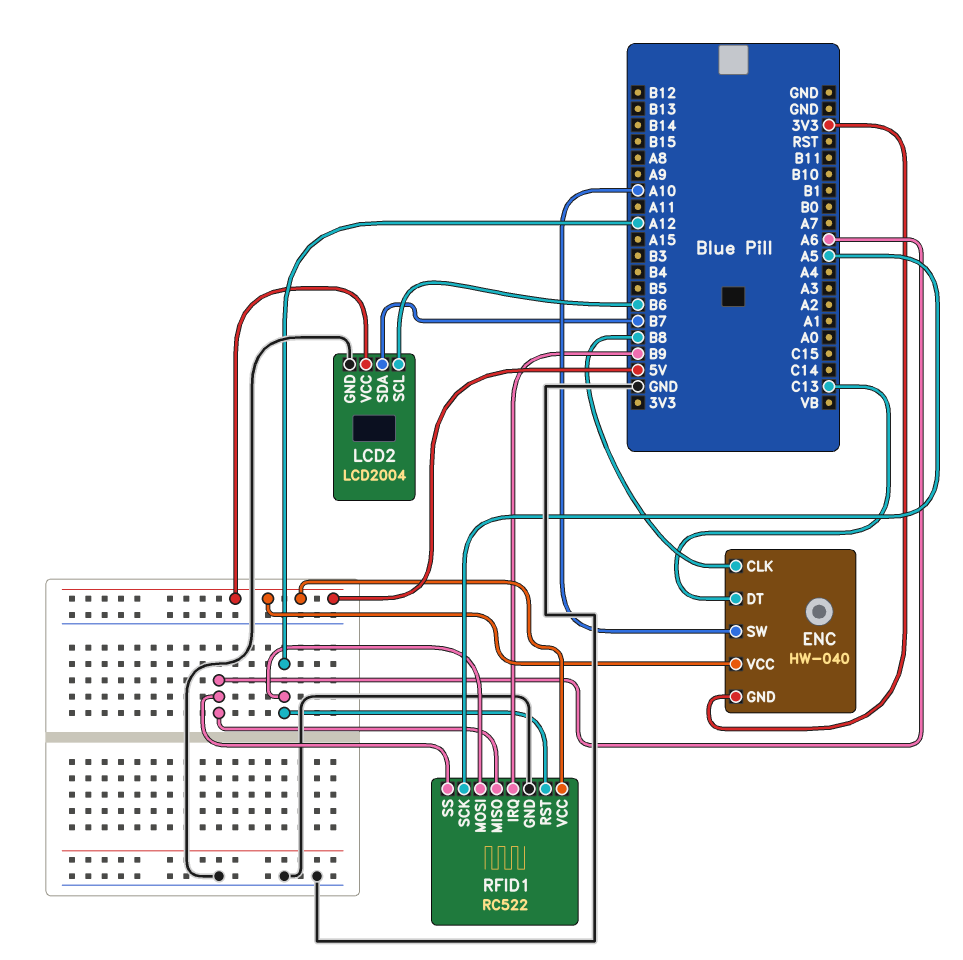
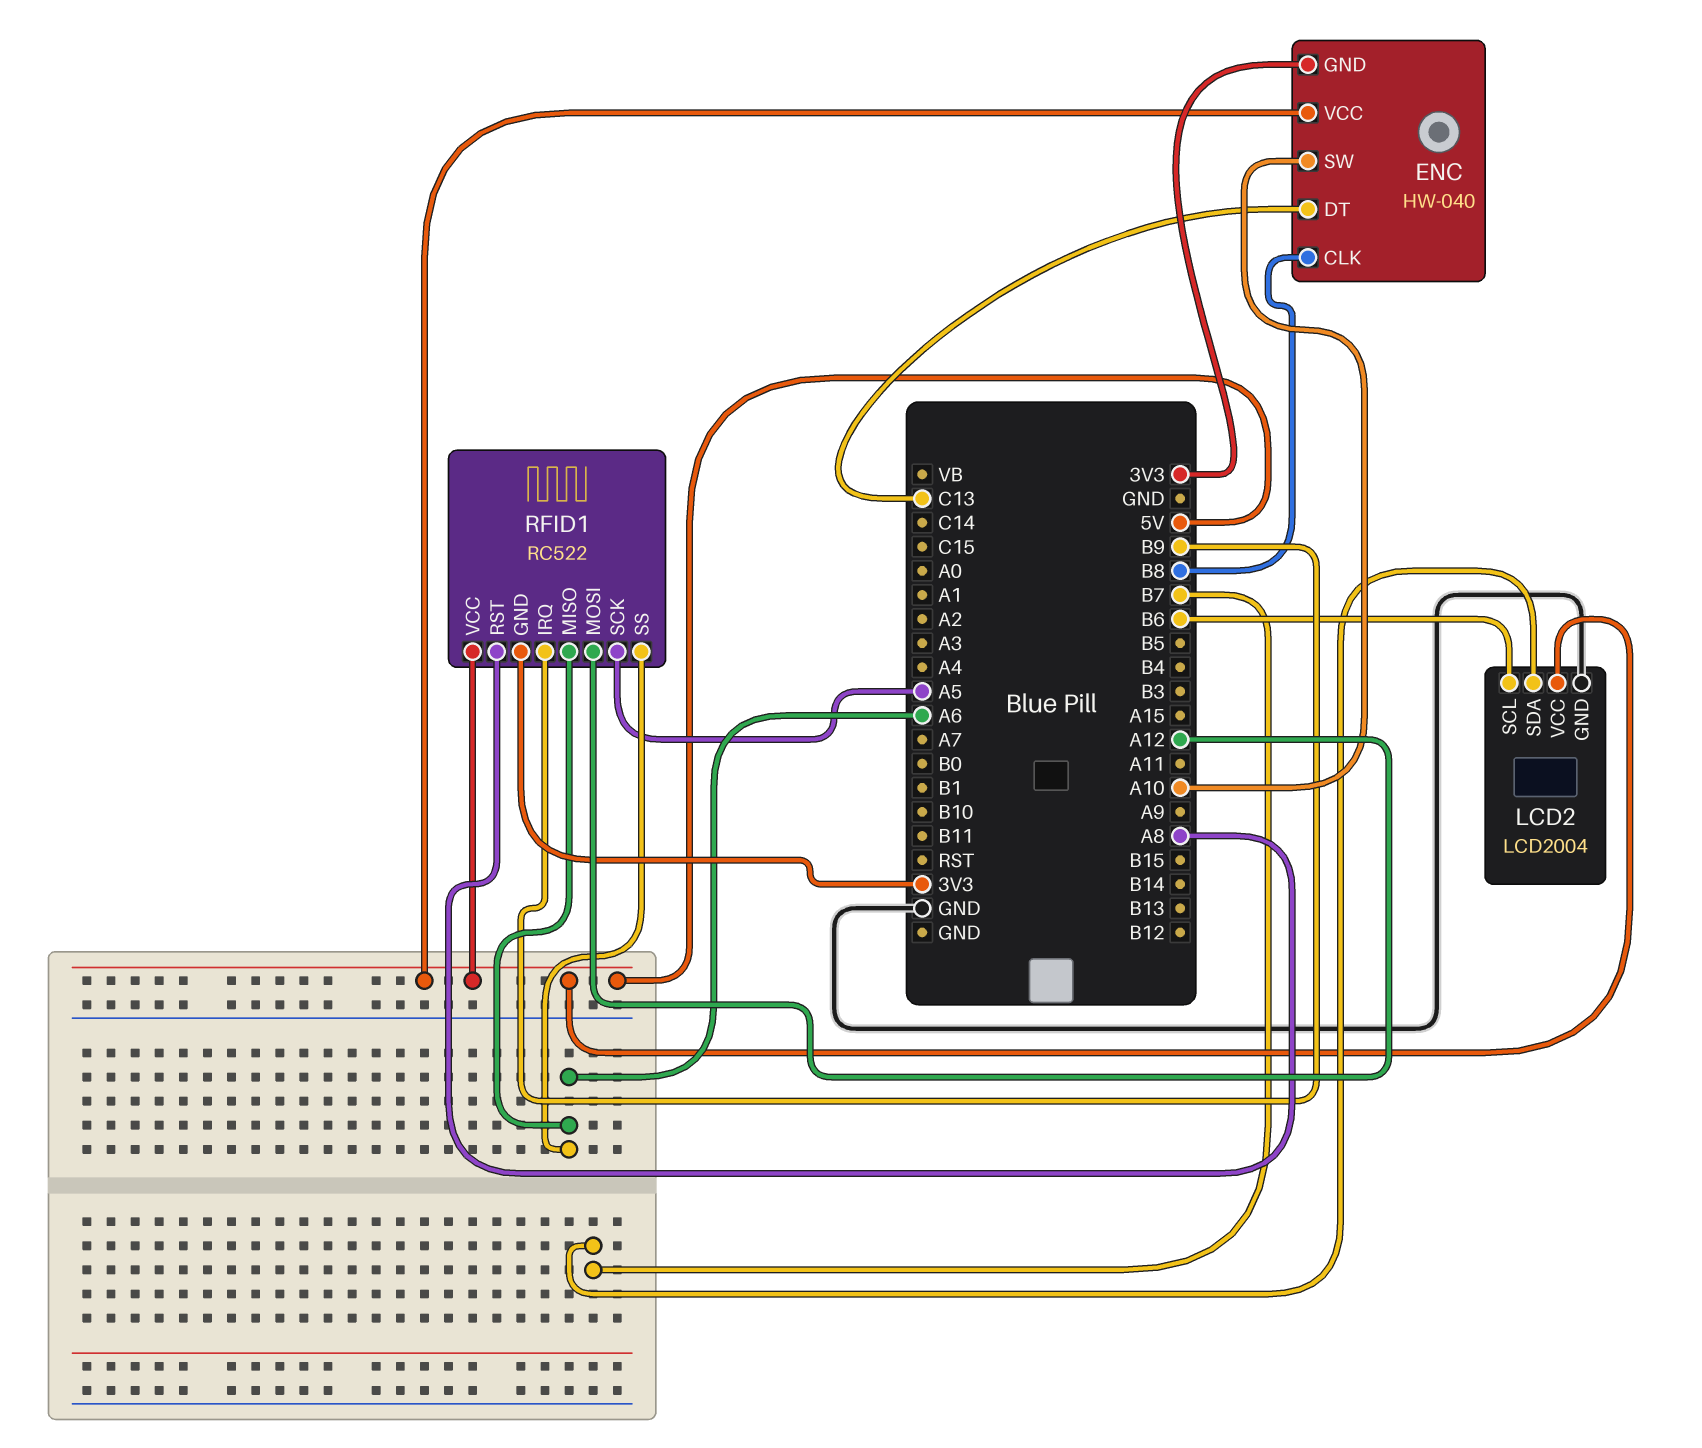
RFID1 pin GND: GND -> 3V3
RFID1 pin RST: A12 -> A8

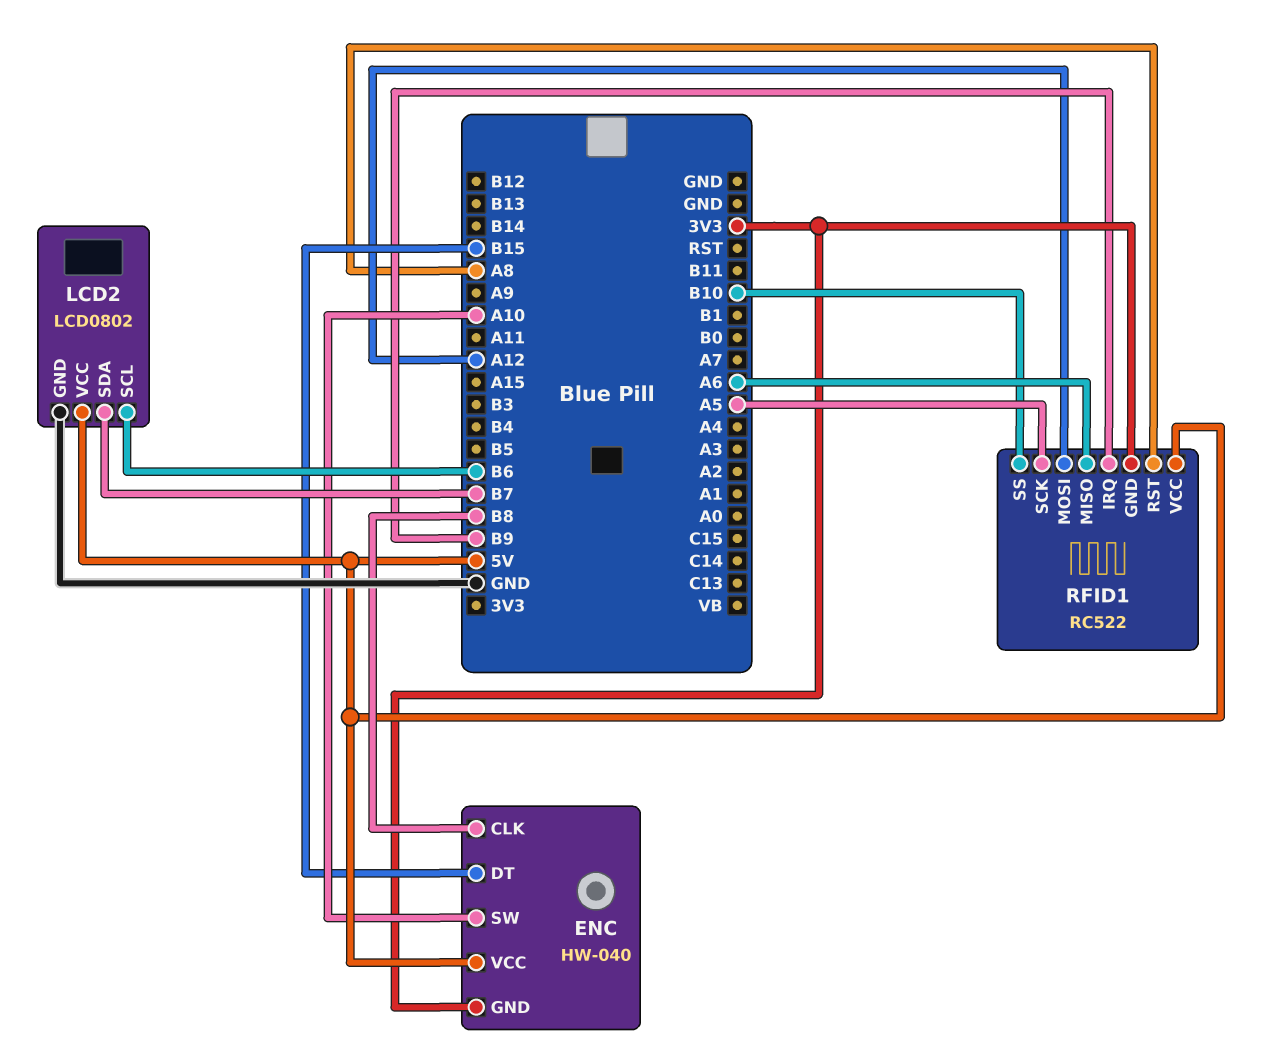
ENC pin DT: C13 -> B15
LCD2: LCD2004 -> LCD0802
RFID1 pin SS: A6 -> B10

